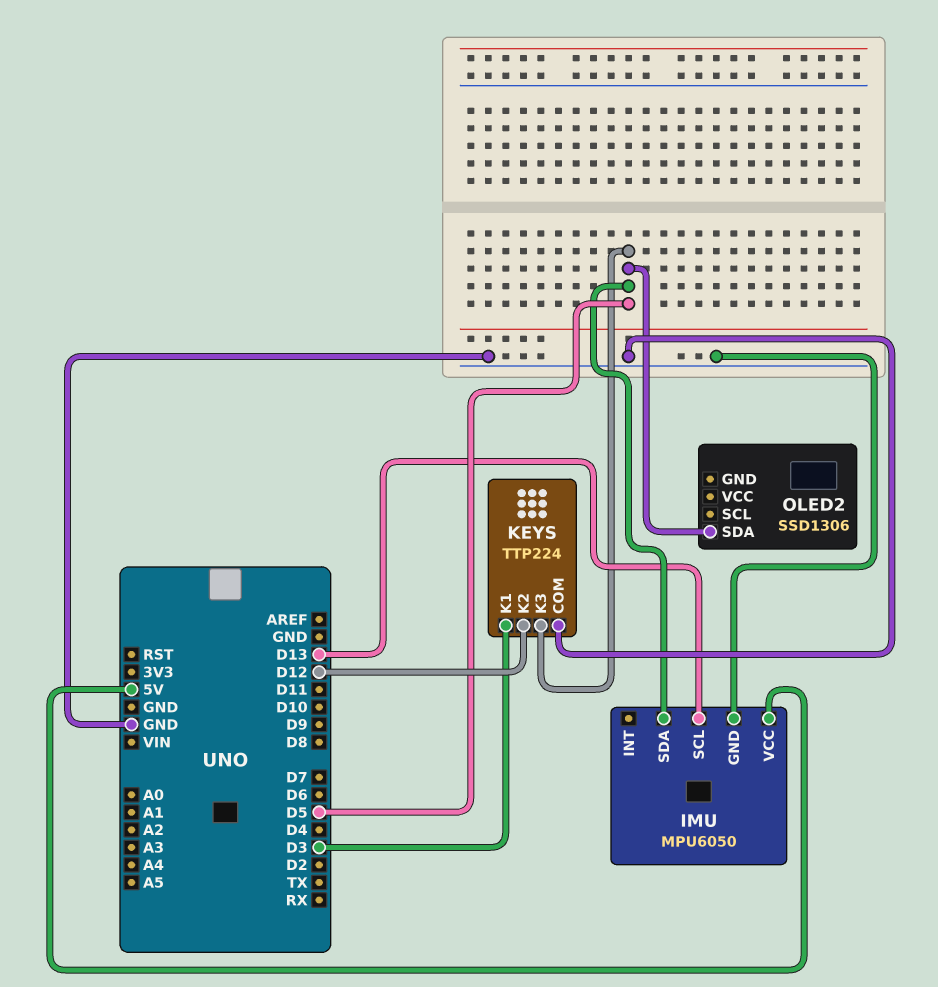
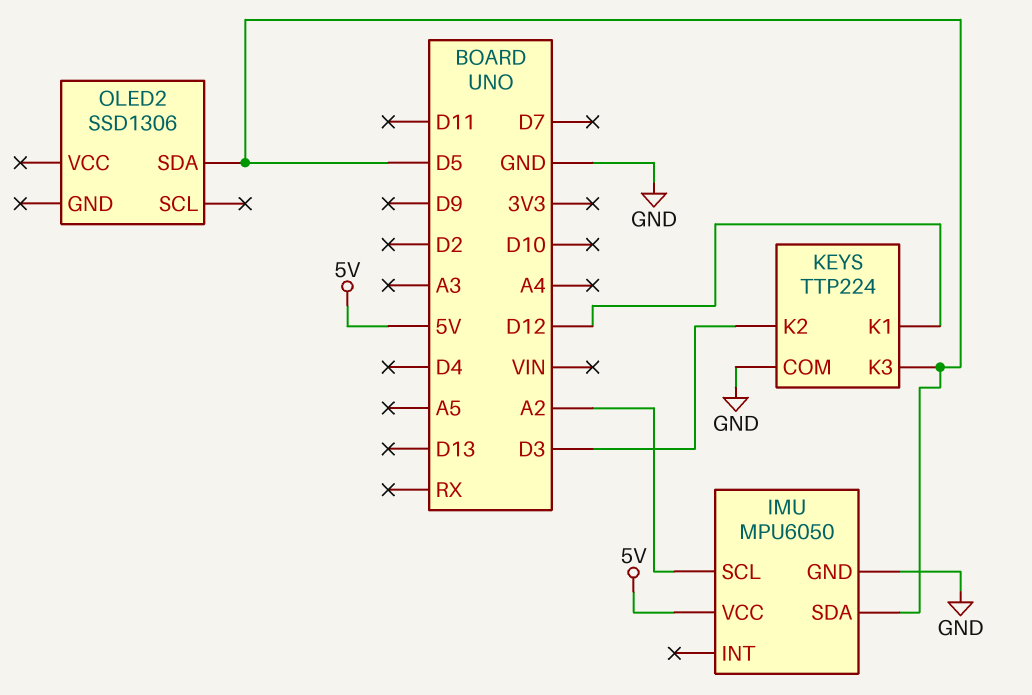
IMU pin SCL: D13 -> A2
KEYS pin K1: D3 -> D12
KEYS pin K2: D12 -> D3

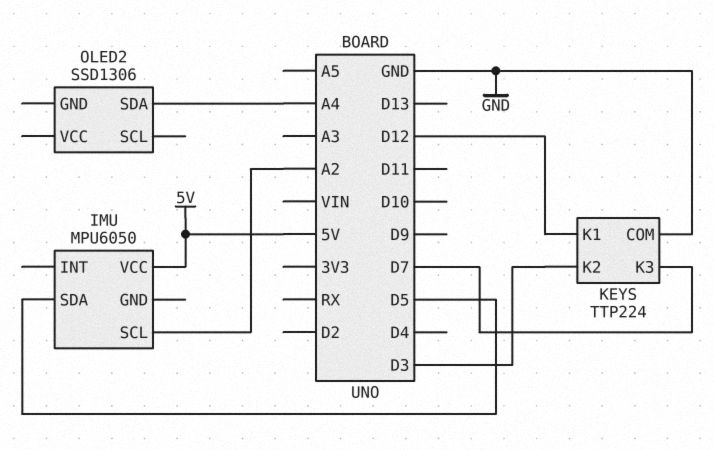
IMU pin GND: GND -> none
KEYS pin K3: D5 -> D7
OLED2 pin SDA: D5 -> A4

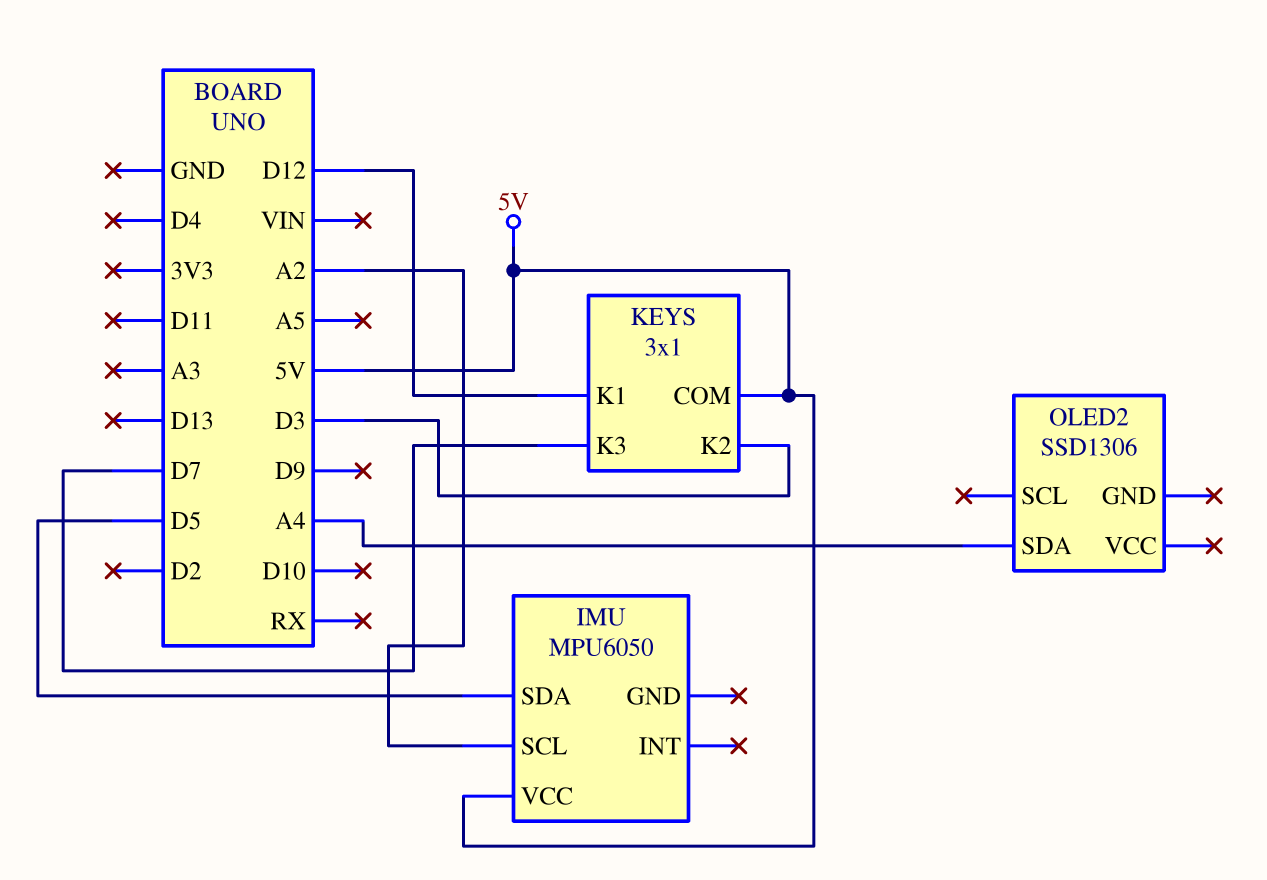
KEYS: TTP224 -> 3x1
KEYS pin COM: GND -> 5V

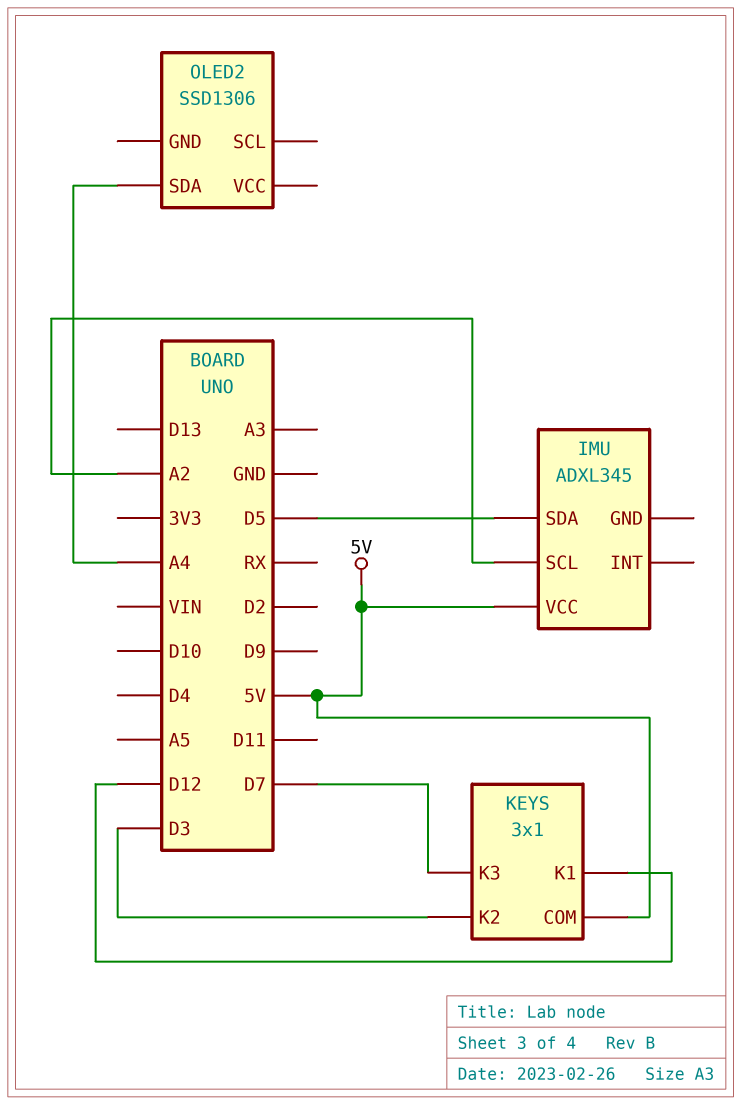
IMU: MPU6050 -> ADXL345

